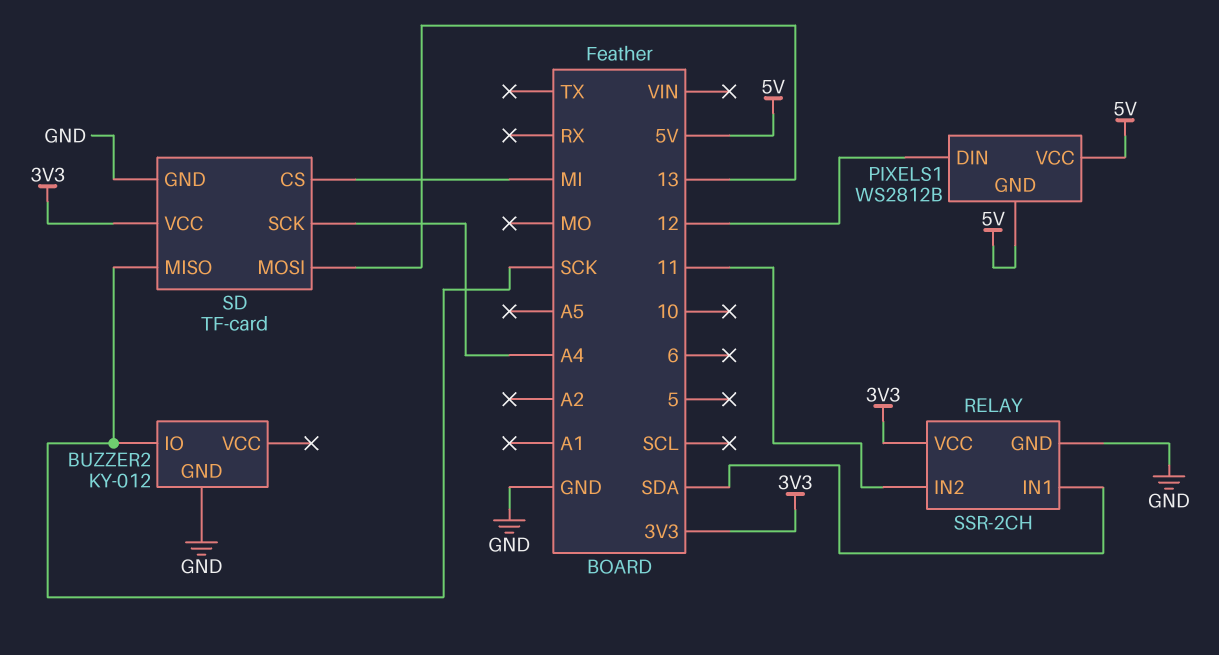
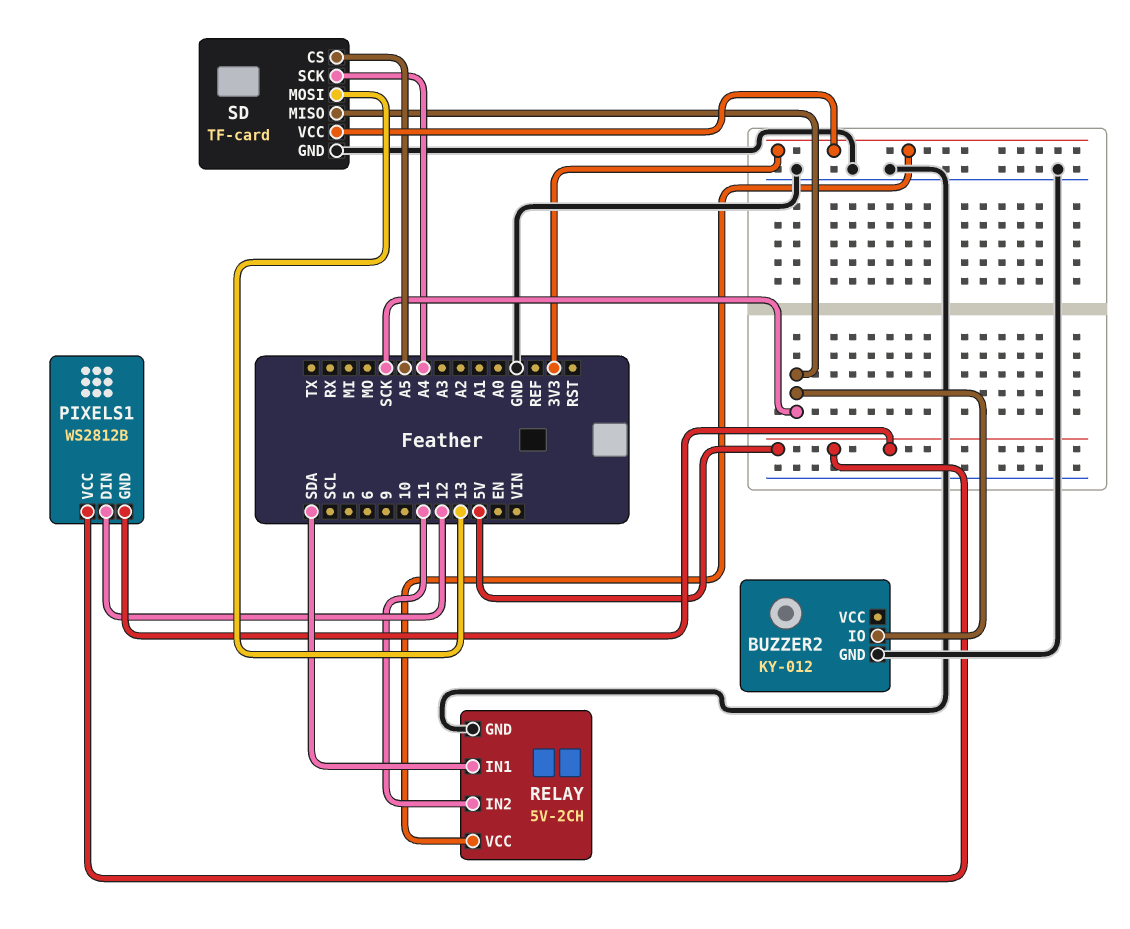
RELAY: SSR-2CH -> 5V-2CH
SD pin CS: MI -> A5

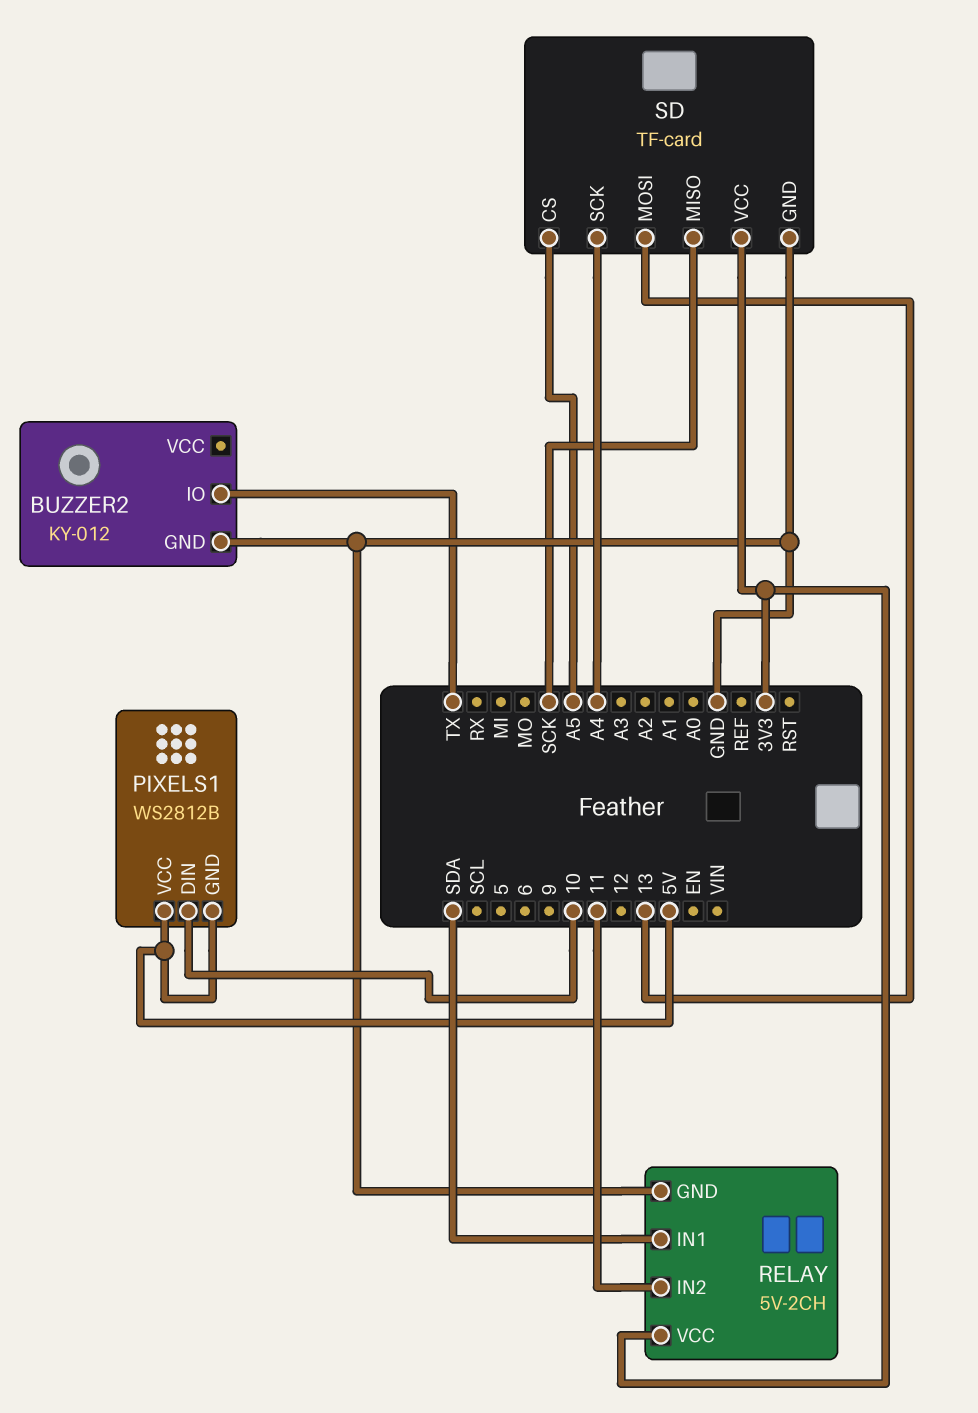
BUZZER2 pin IO: SCK -> TX
PIXELS1 pin DIN: 12 -> 10

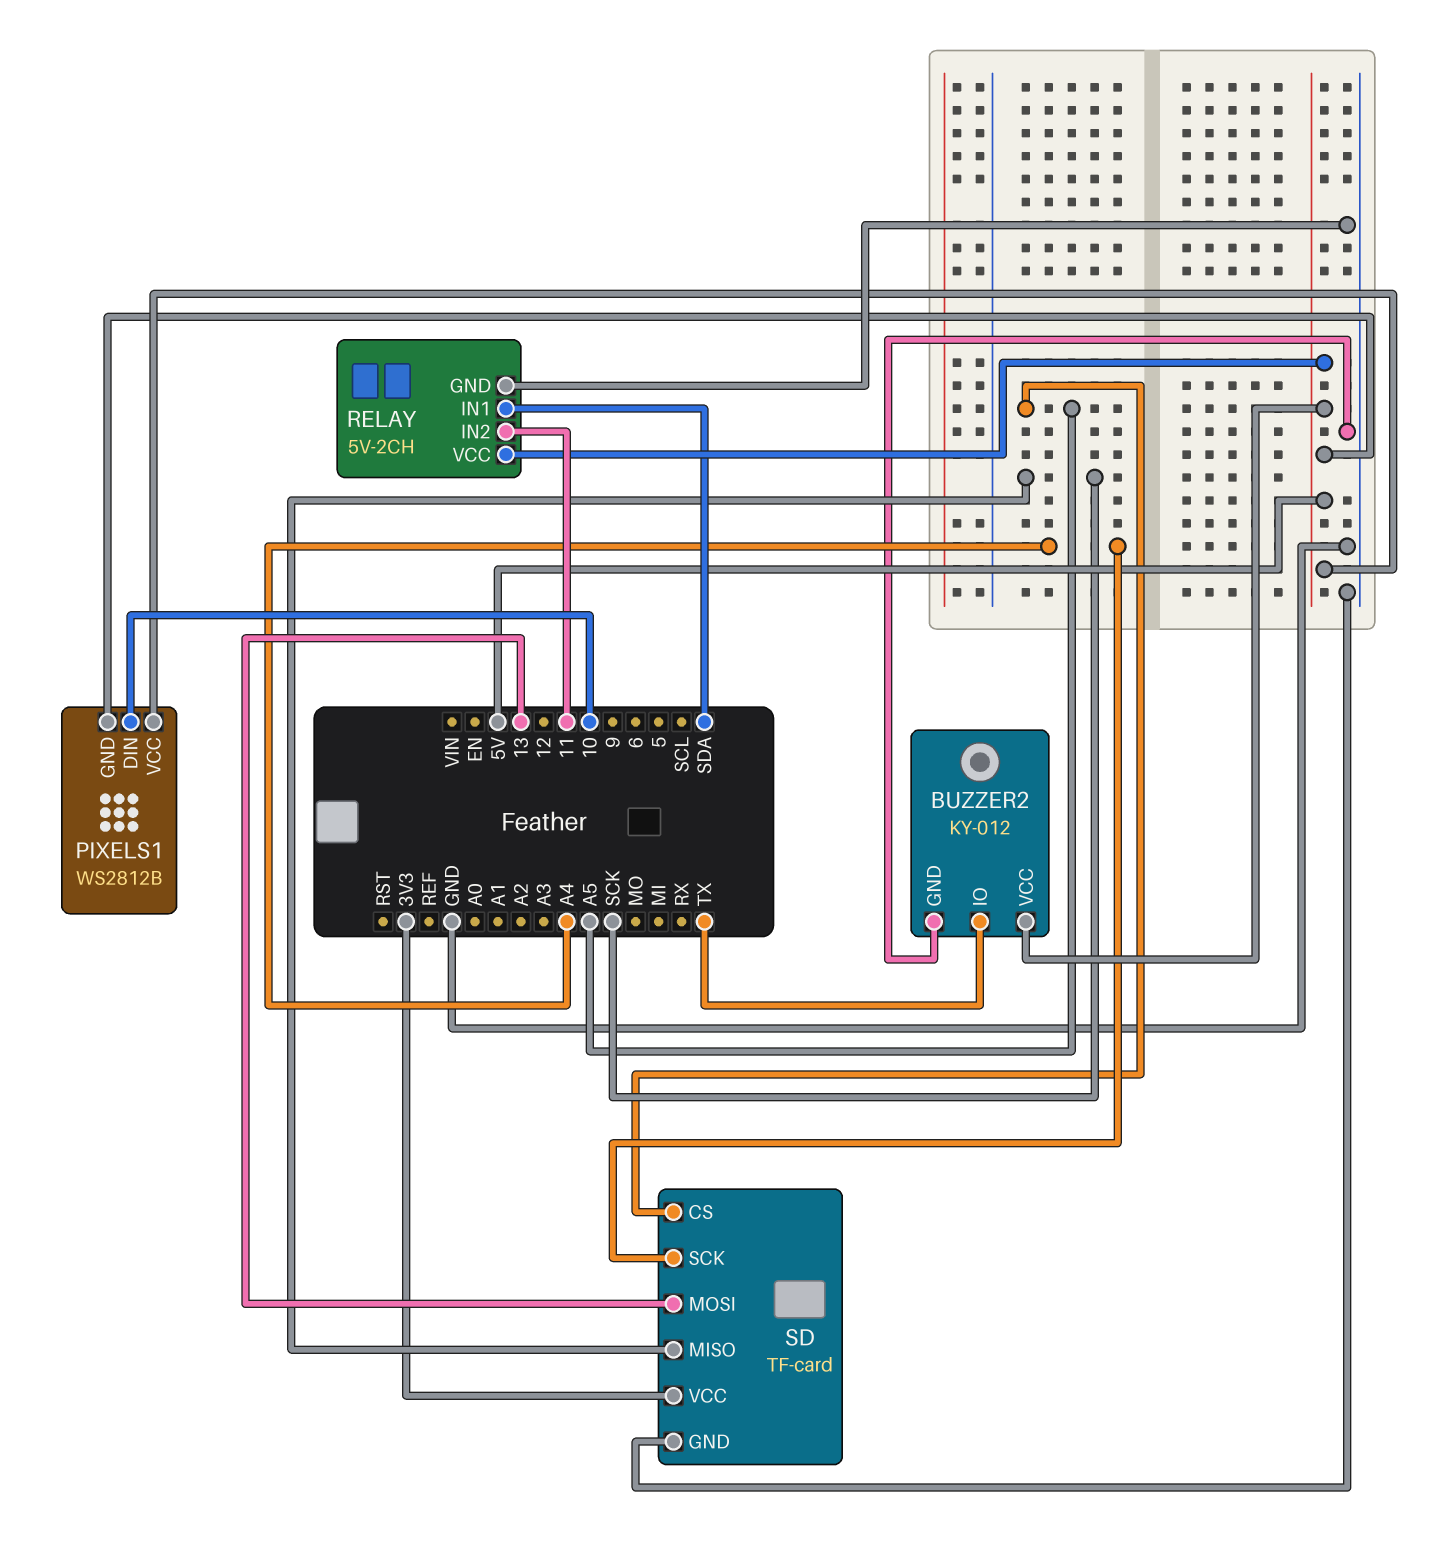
BUZZER2 pin VCC: none -> 5V
RELAY pin VCC: 3V3 -> 5V

